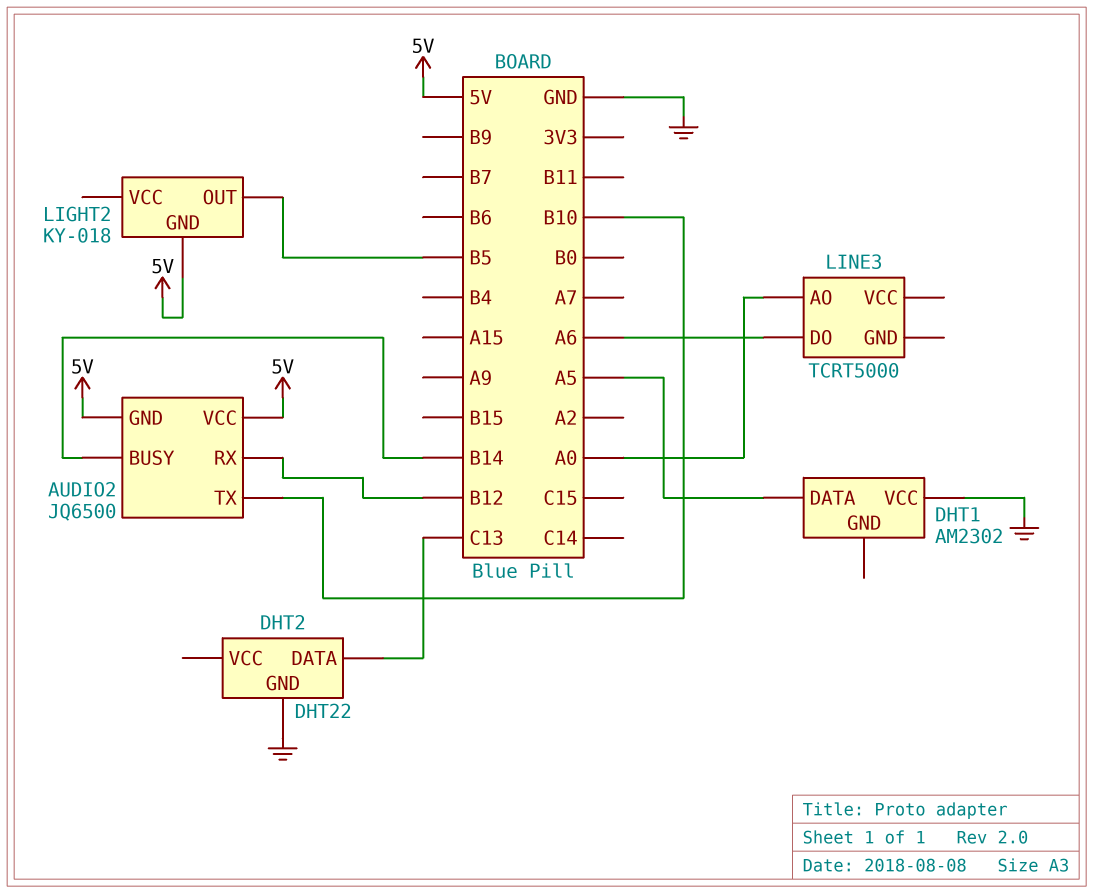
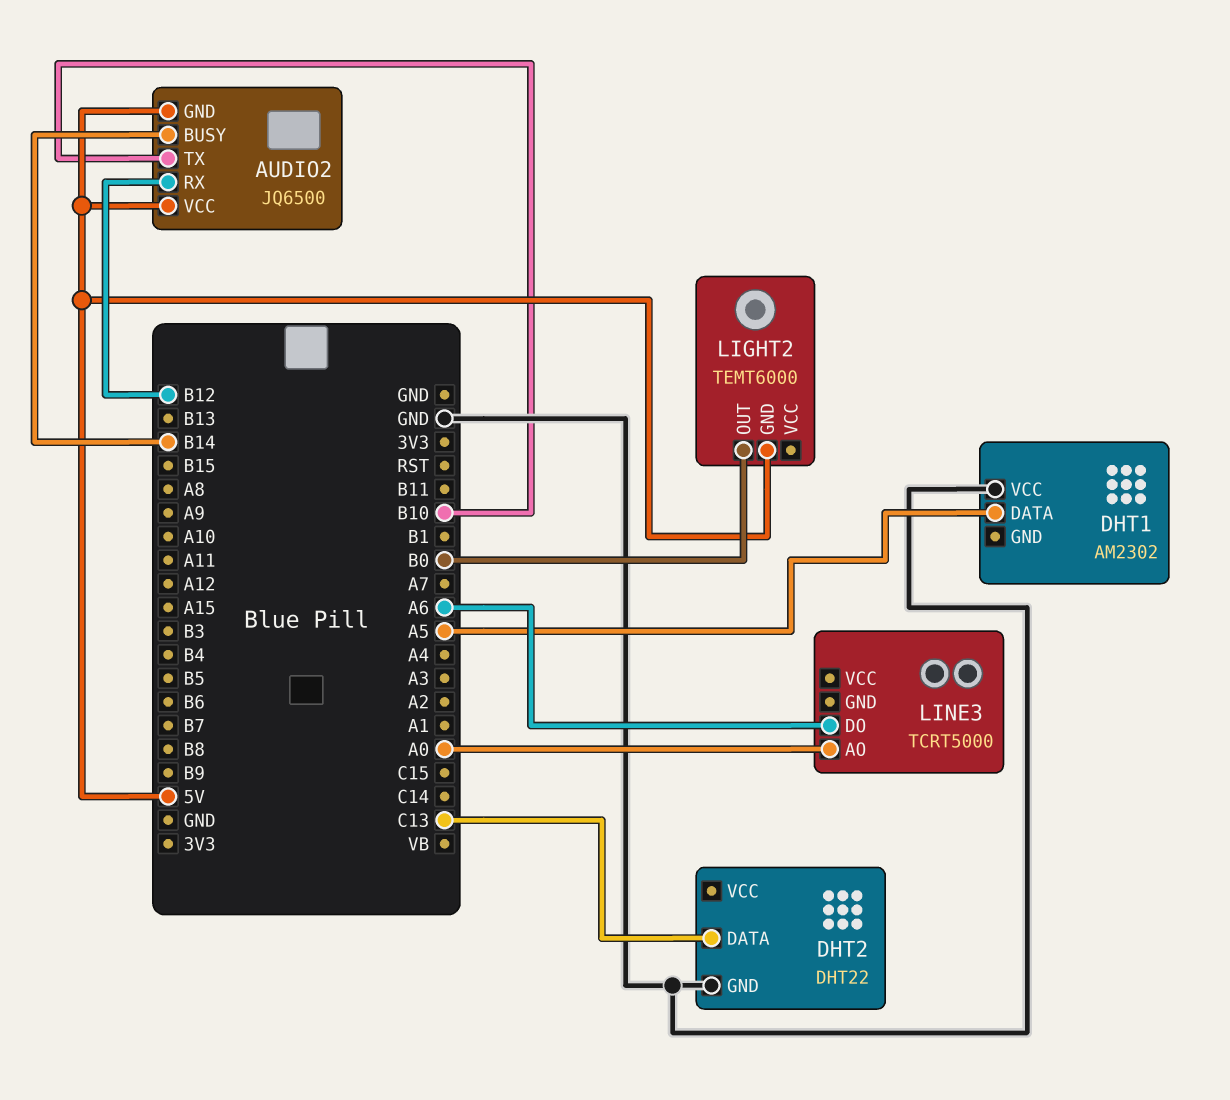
LIGHT2: KY-018 -> TEMT6000
LIGHT2 pin OUT: B5 -> B0

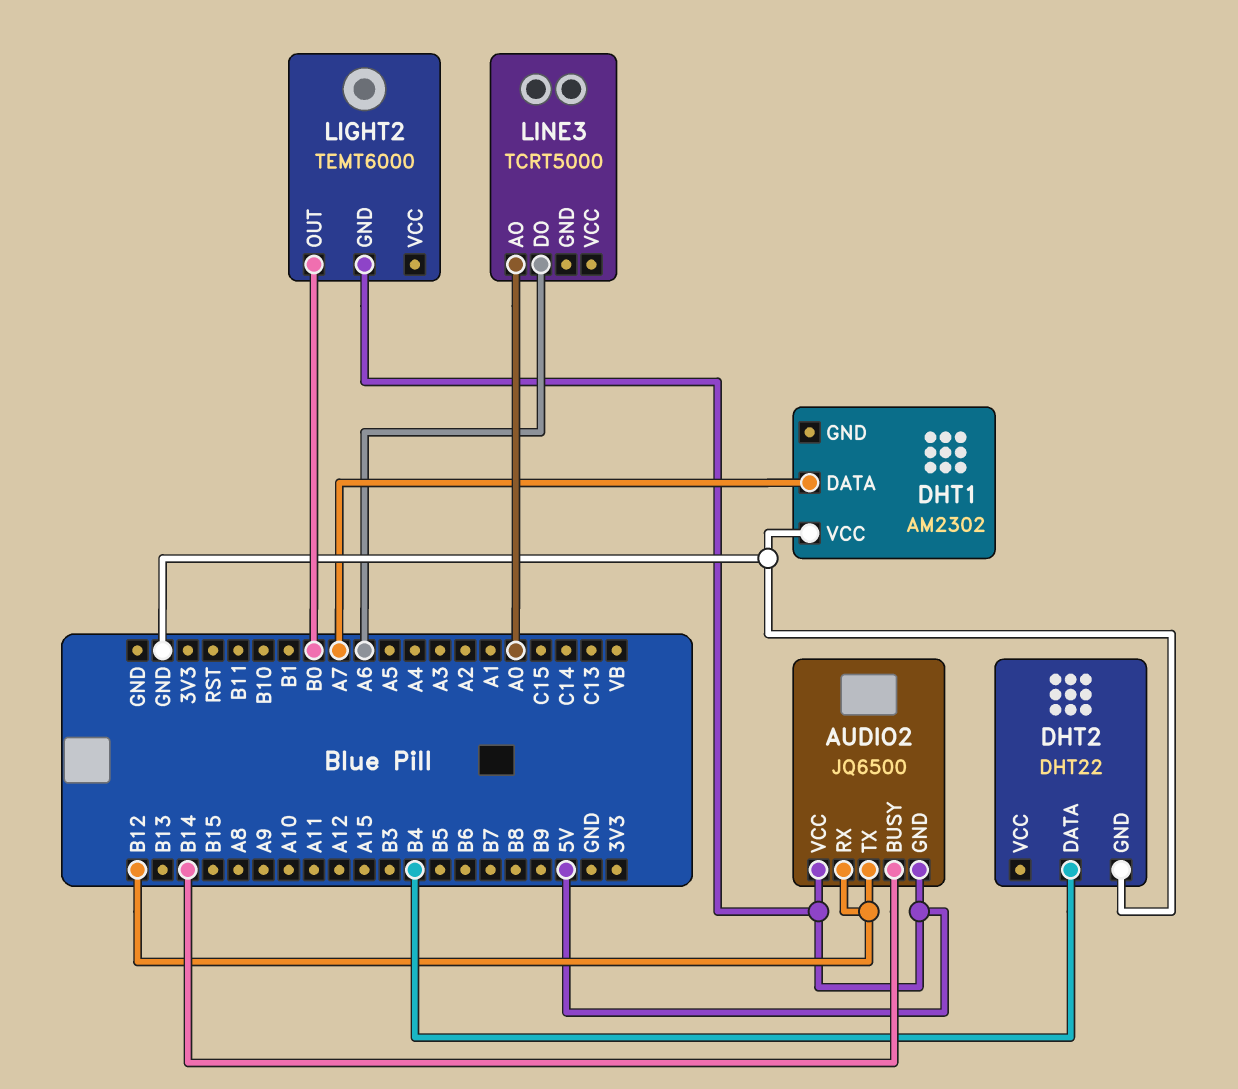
AUDIO2 pin TX: B10 -> B12
DHT1 pin DATA: A5 -> A7
DHT2 pin DATA: C13 -> B4

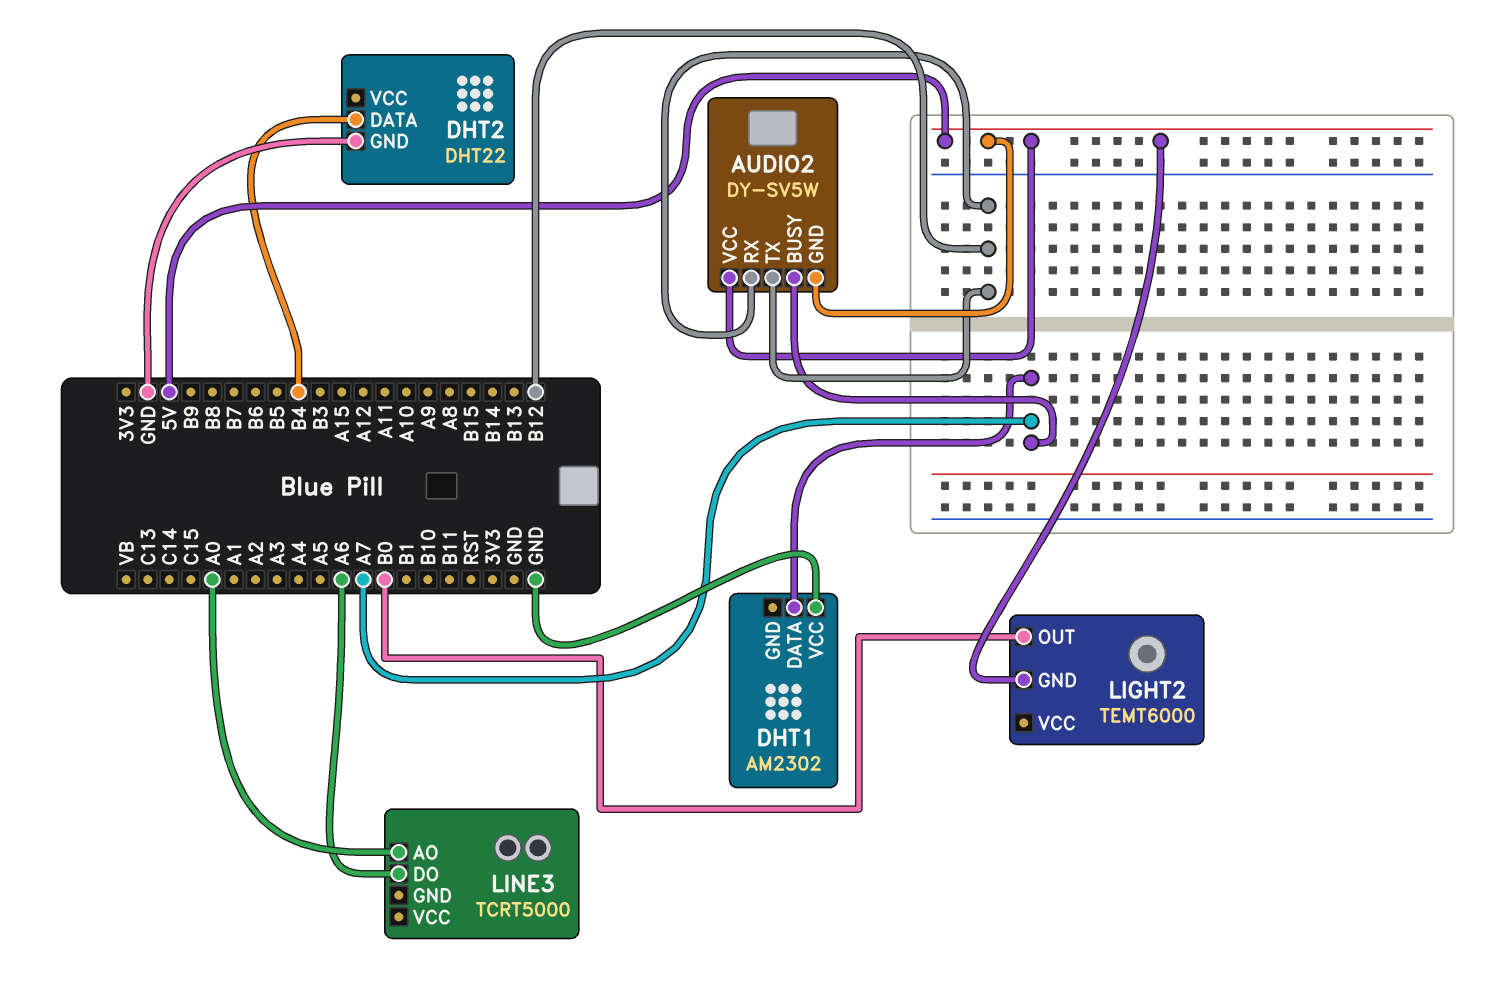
AUDIO2: JQ6500 -> DY-SV5W
AUDIO2 pin BUSY: B14 -> A7

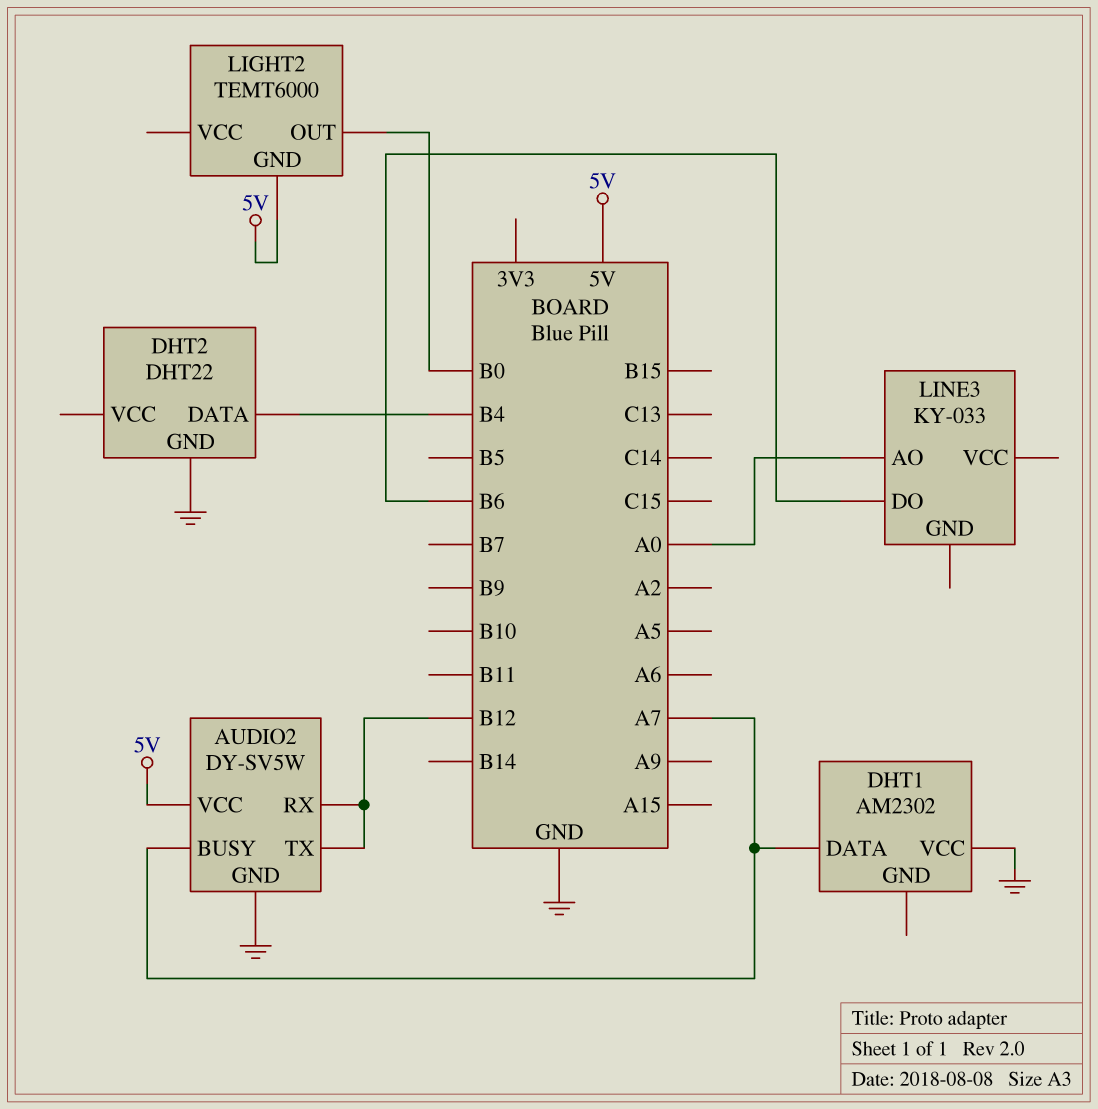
AUDIO2 pin GND: 5V -> GND
LINE3: TCRT5000 -> KY-033
LINE3 pin DO: A6 -> B6

